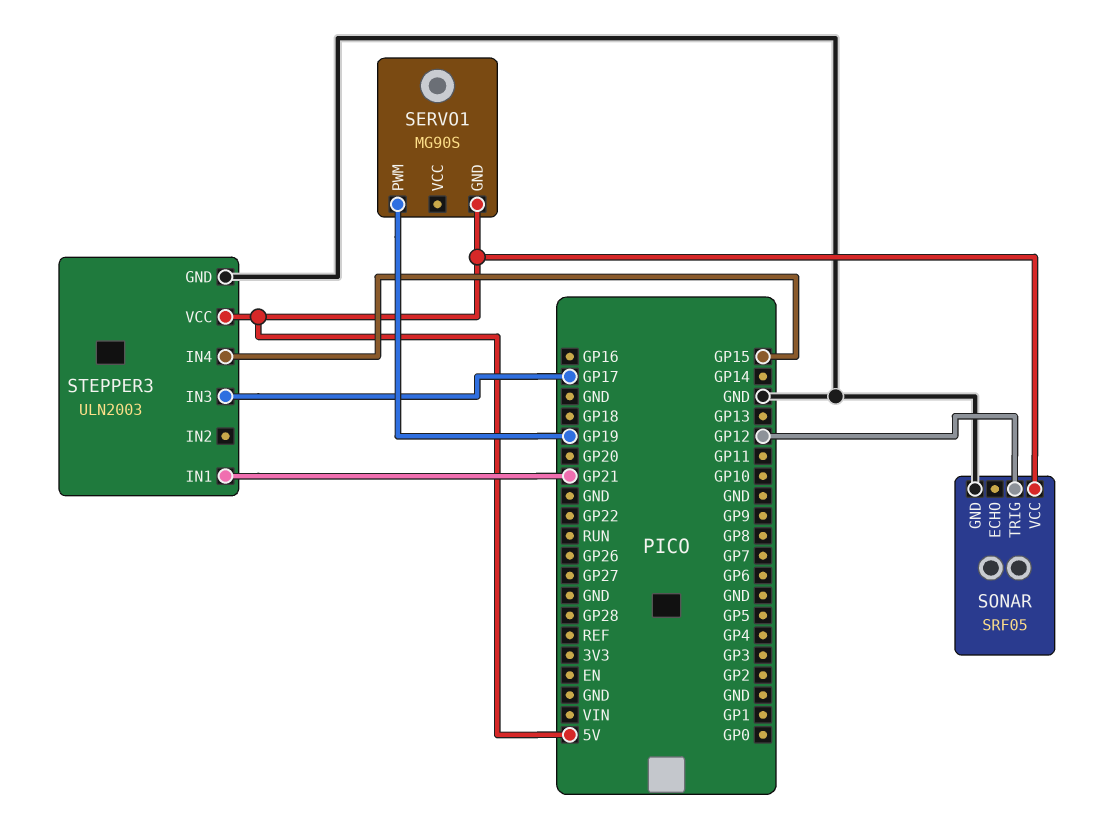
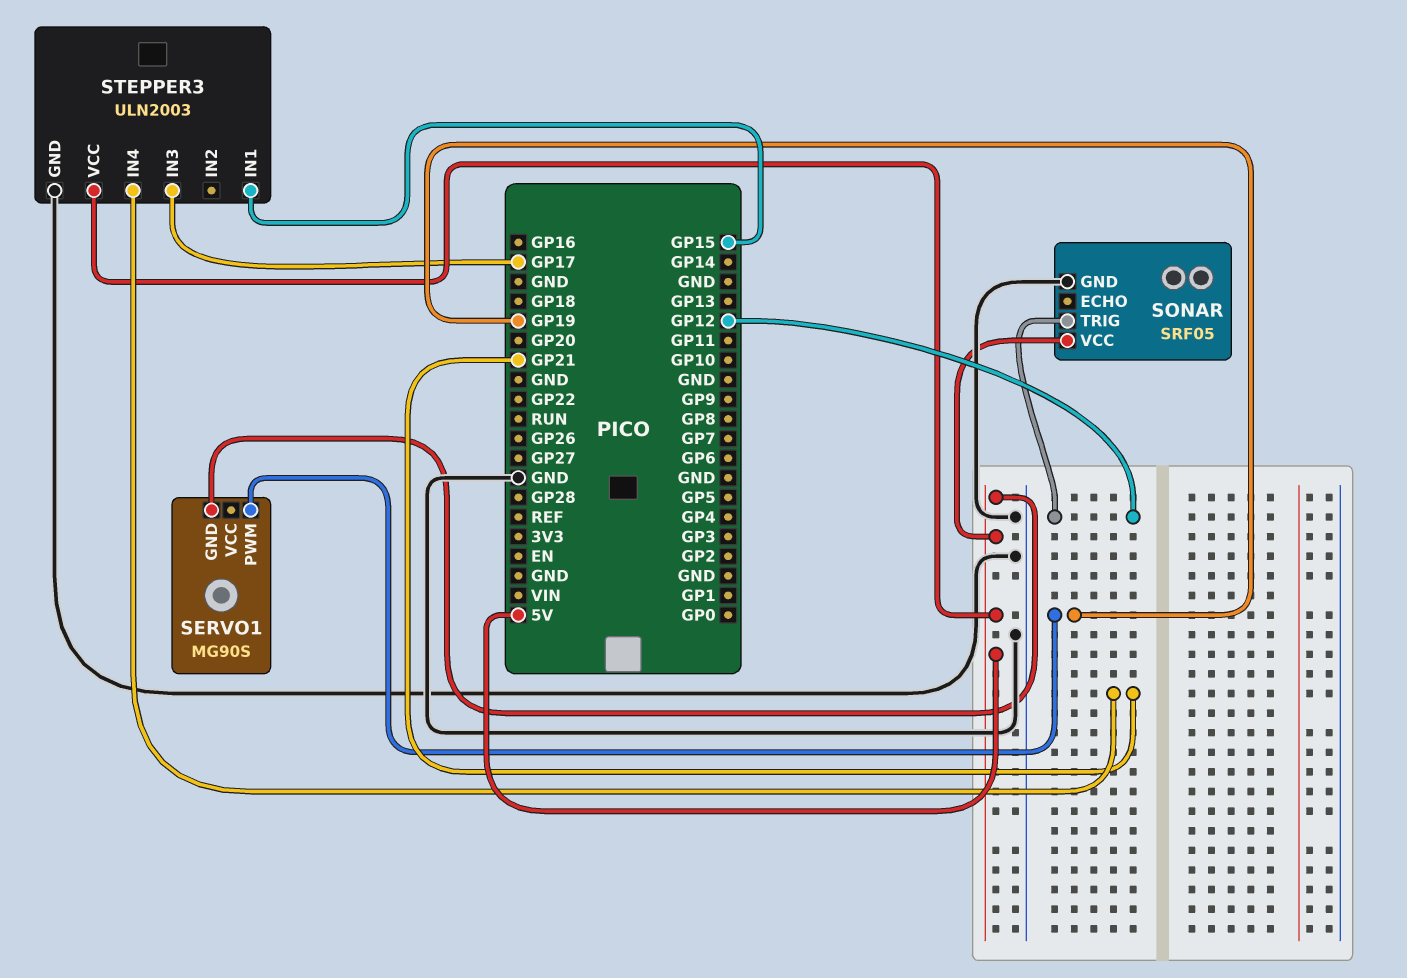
STEPPER3 pin IN1: GP21 -> GP15
STEPPER3 pin IN4: GP15 -> GP21

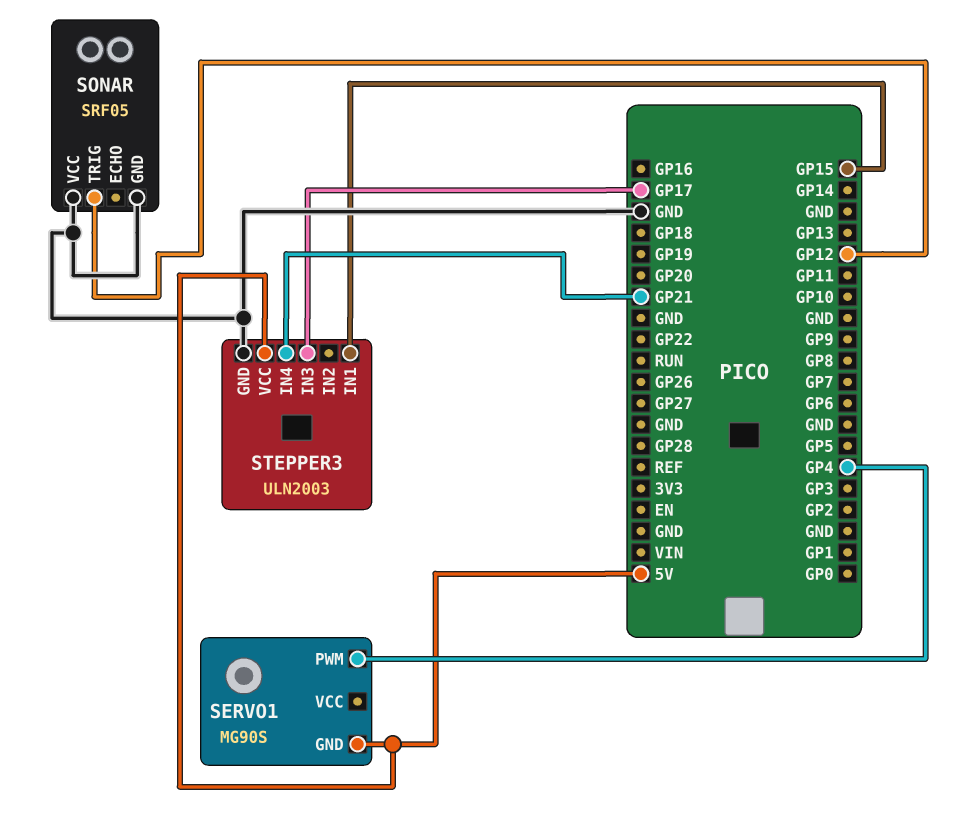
SERVO1 pin PWM: GP19 -> GP4
SONAR pin VCC: 5V -> GND

